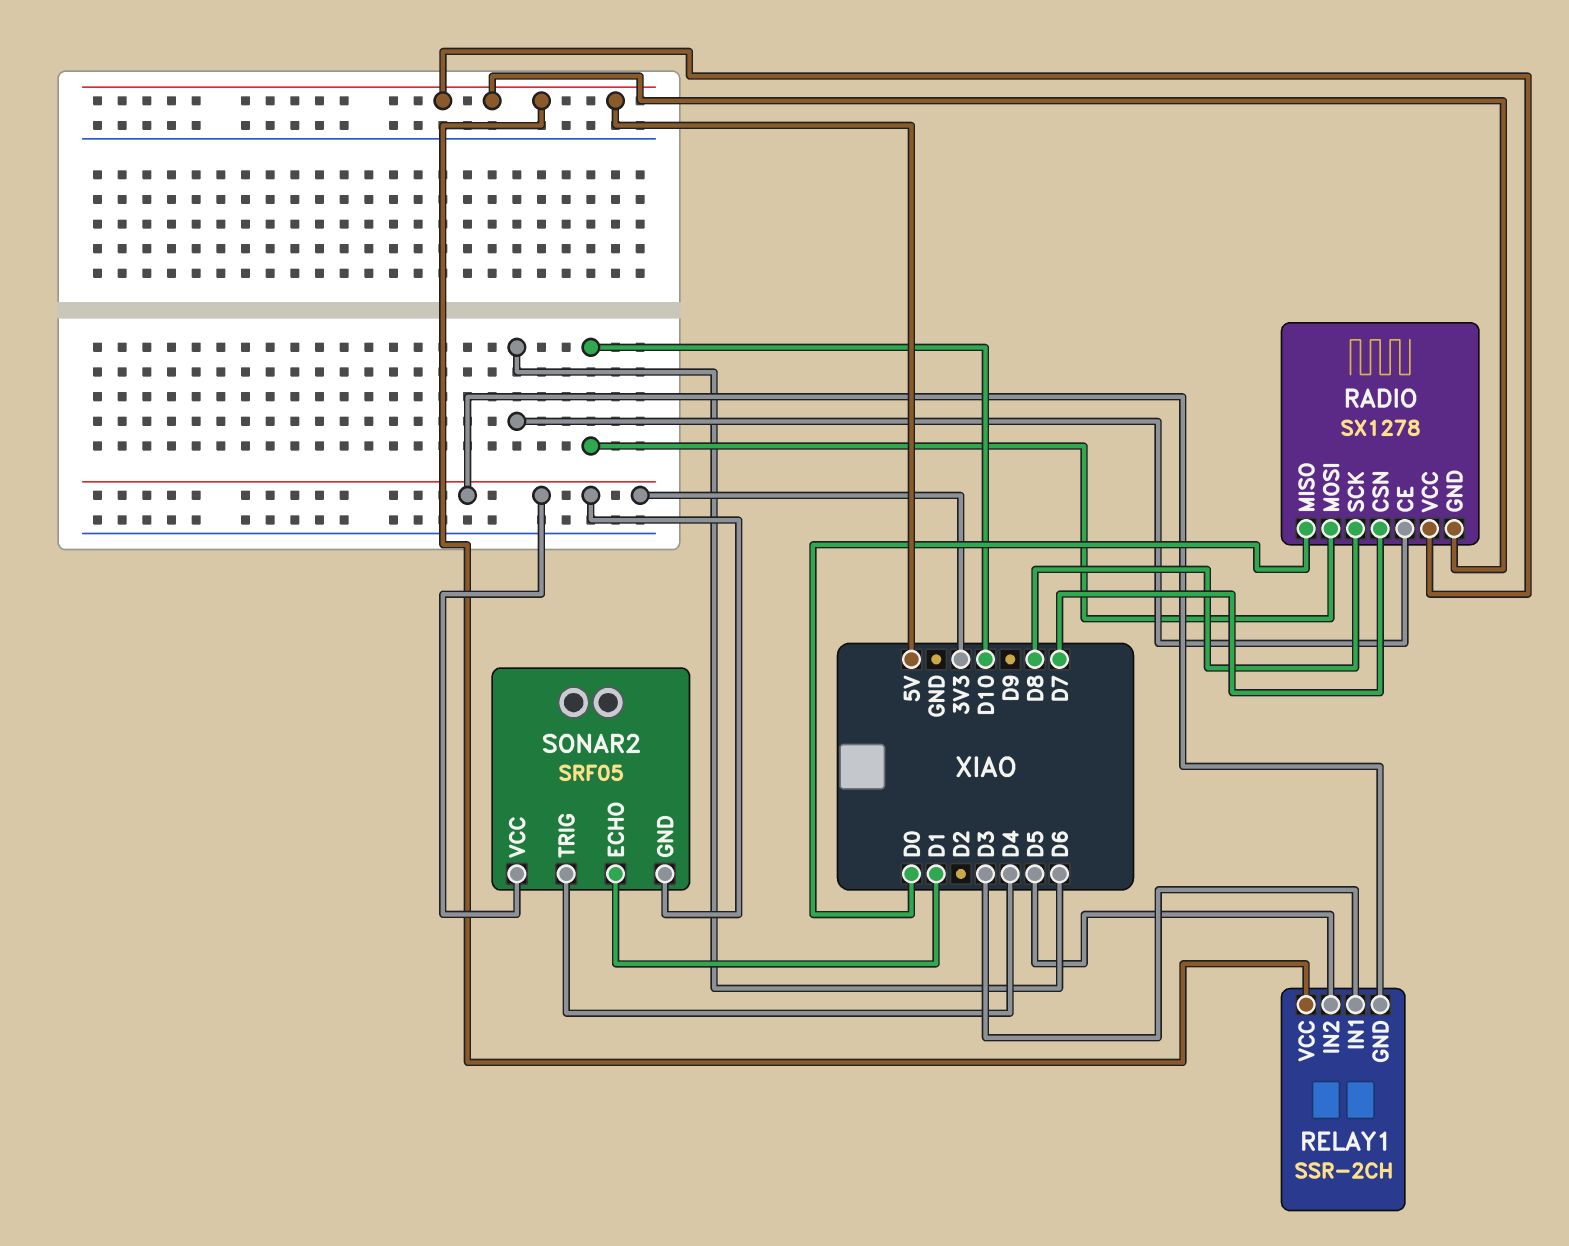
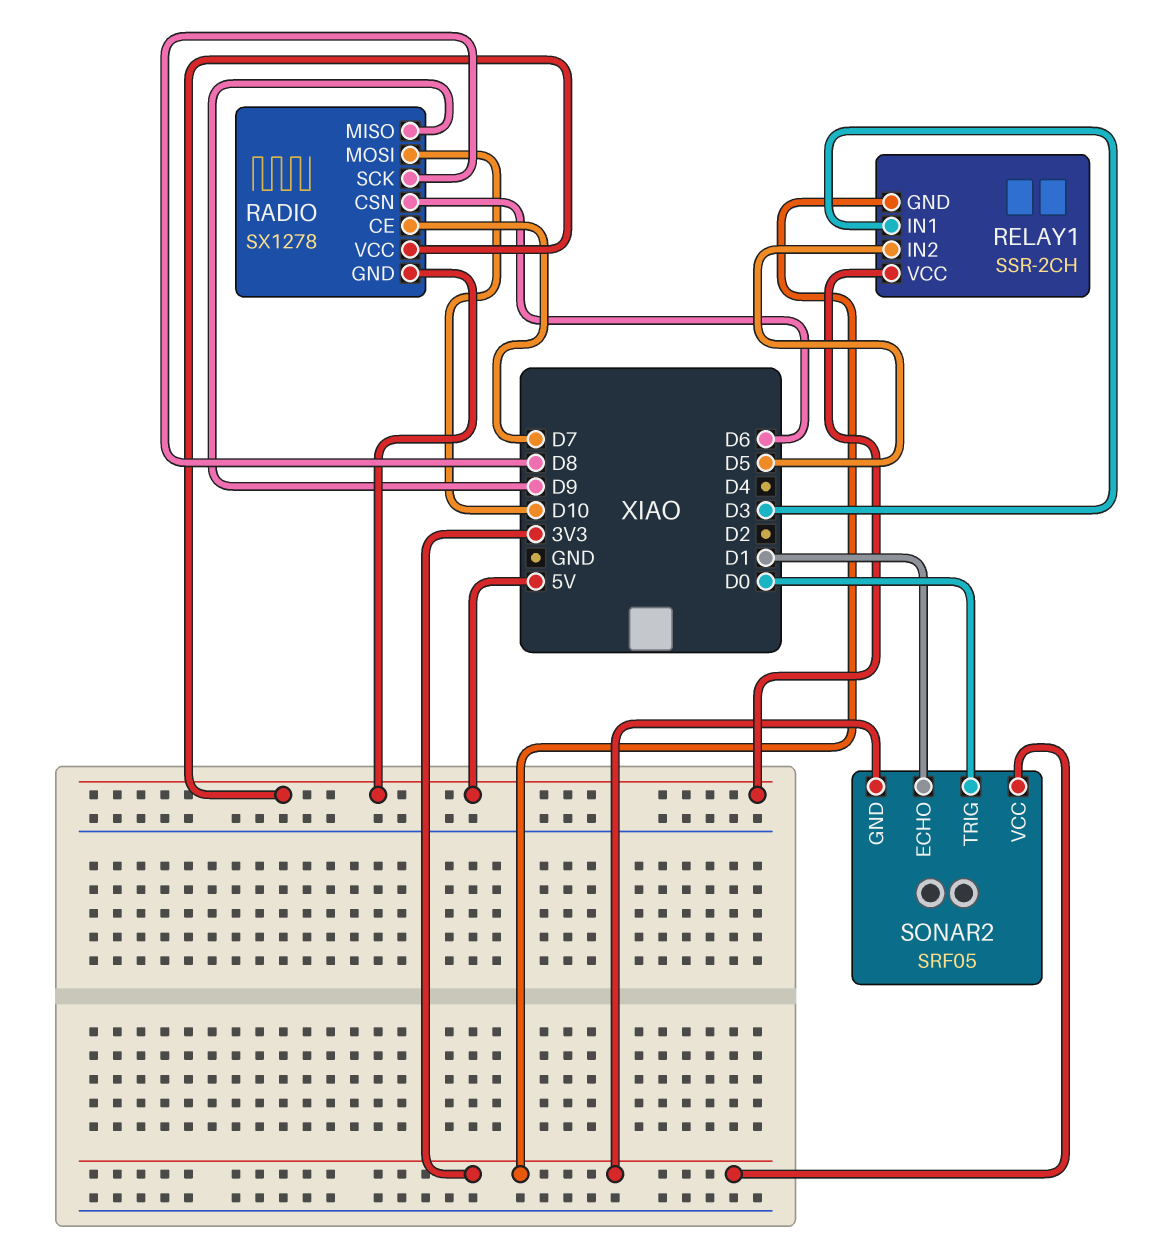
RADIO pin CE: D6 -> D7
RADIO pin CSN: D7 -> D6
RADIO pin MISO: D0 -> D9
SONAR2 pin TRIG: D4 -> D0

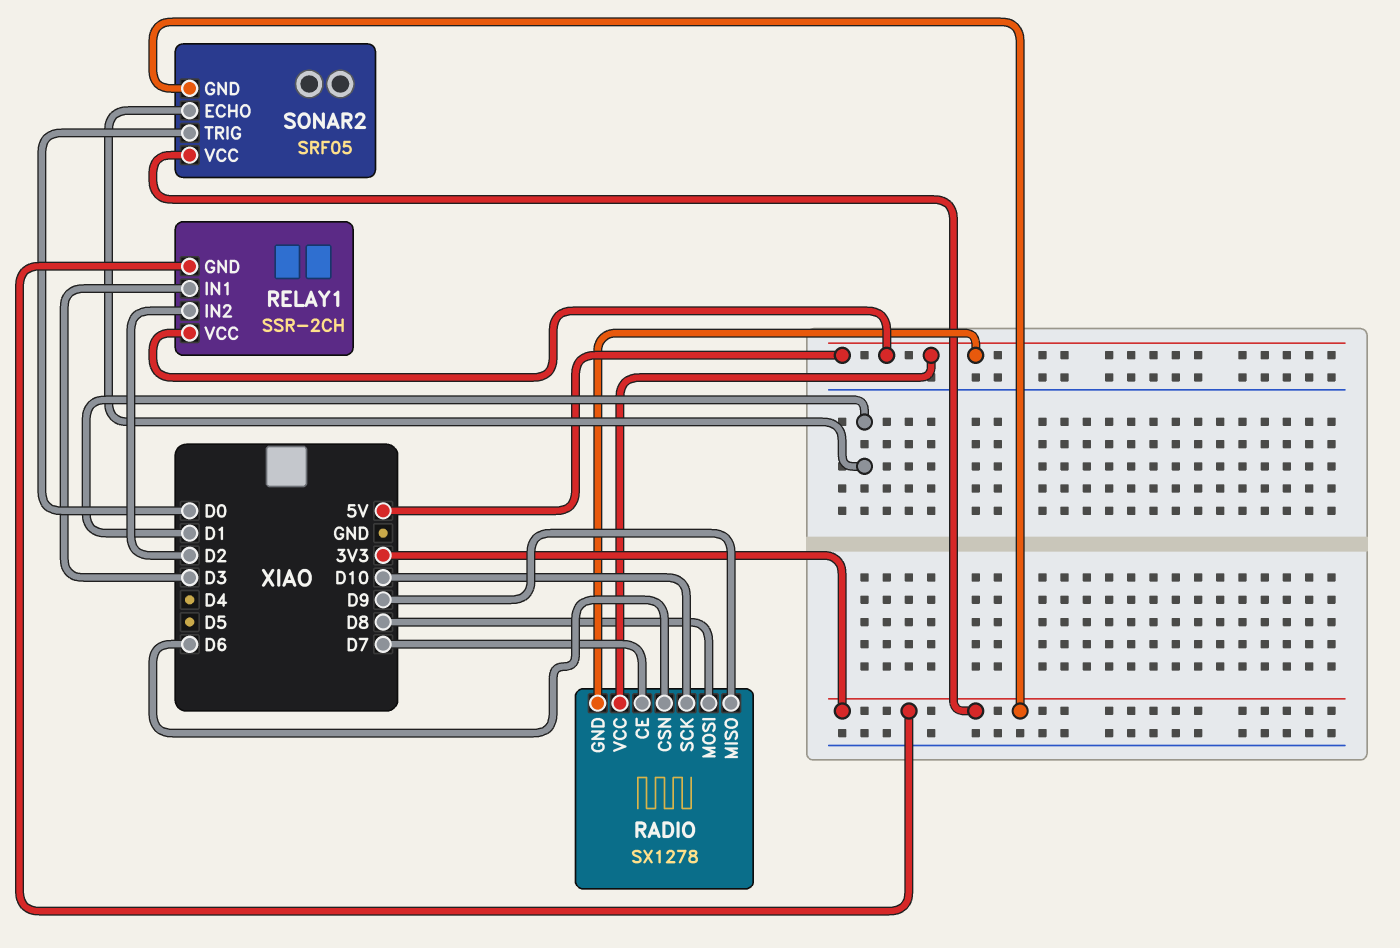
RADIO pin MOSI: D10 -> D8
RADIO pin SCK: D8 -> D10
RELAY1 pin IN2: D5 -> D2

